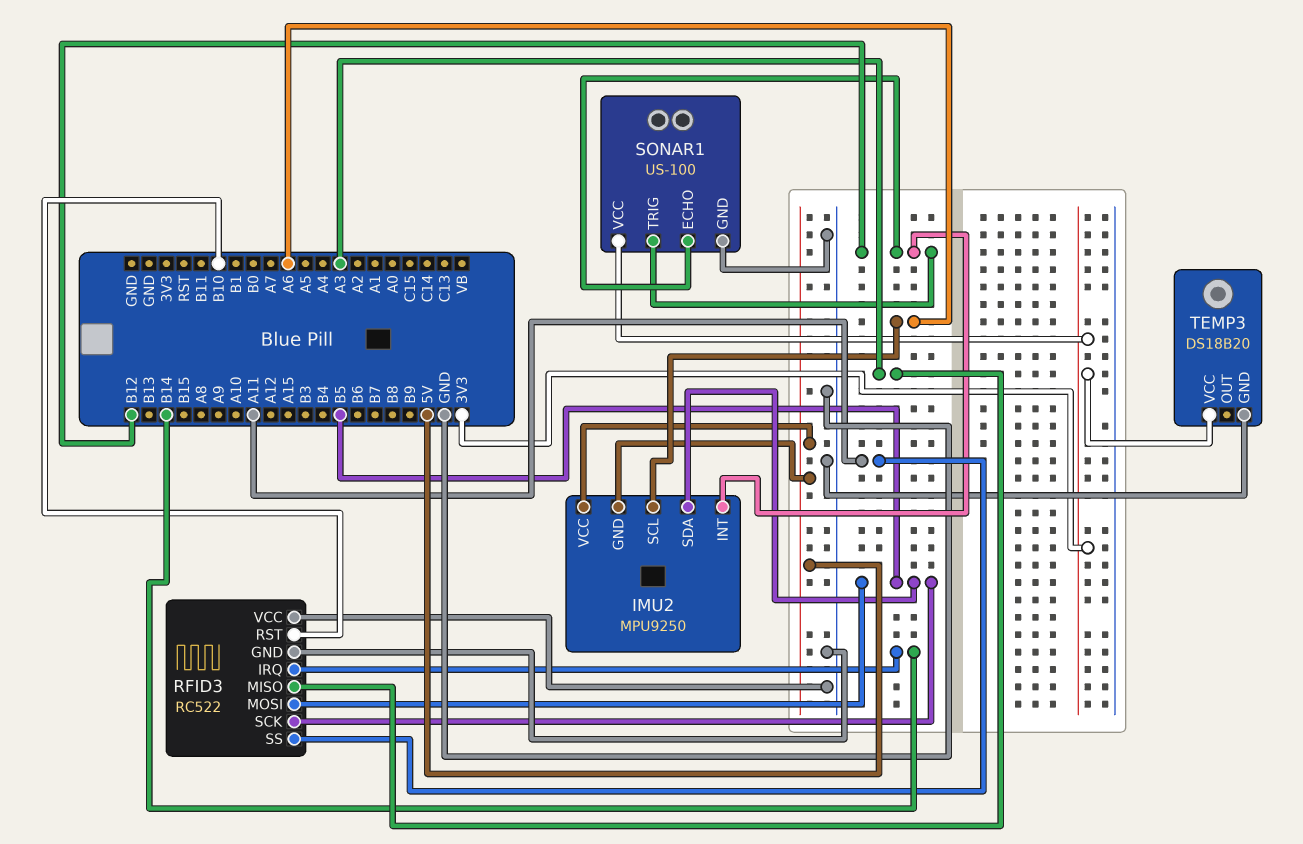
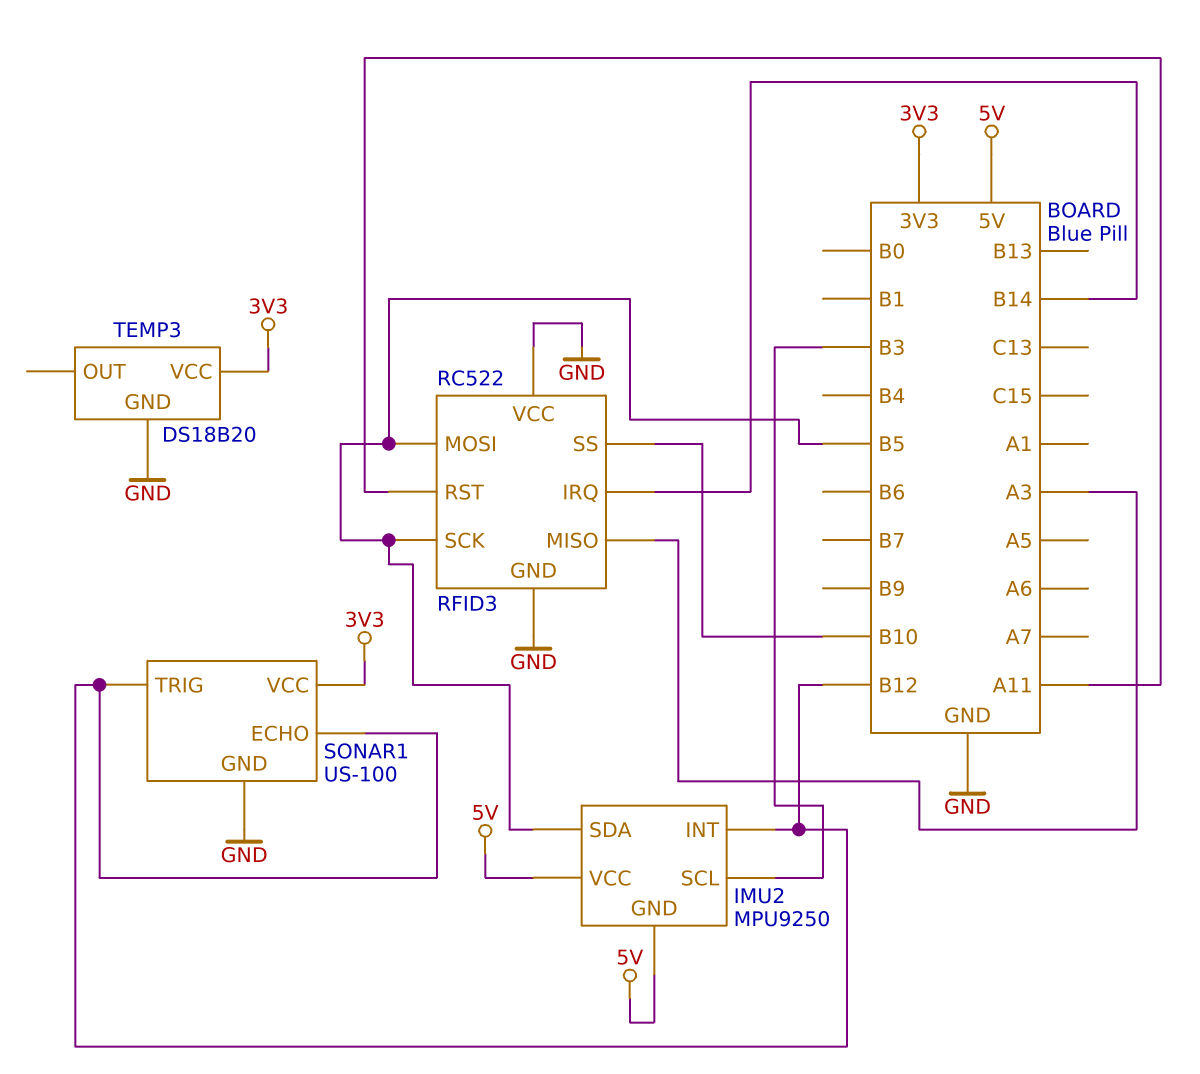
IMU2 pin SCL: A6 -> B3
RFID3 pin RST: B10 -> A11
RFID3 pin SS: A11 -> B10

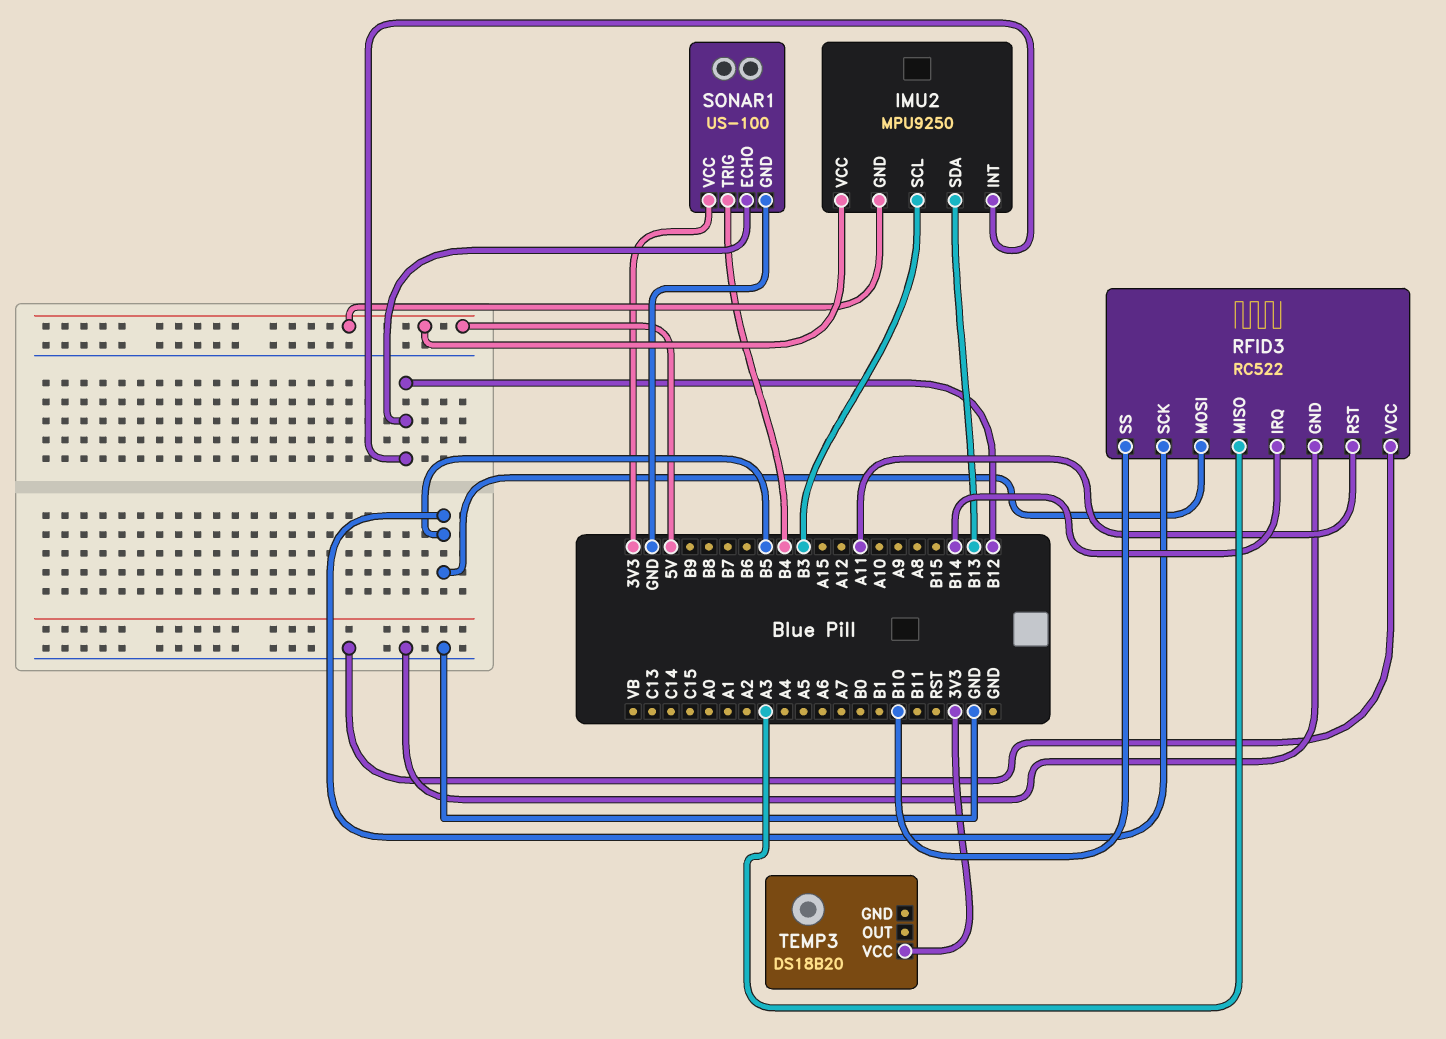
IMU2 pin SDA: B5 -> B13
SONAR1 pin TRIG: B12 -> B4
TEMP3 pin GND: GND -> none

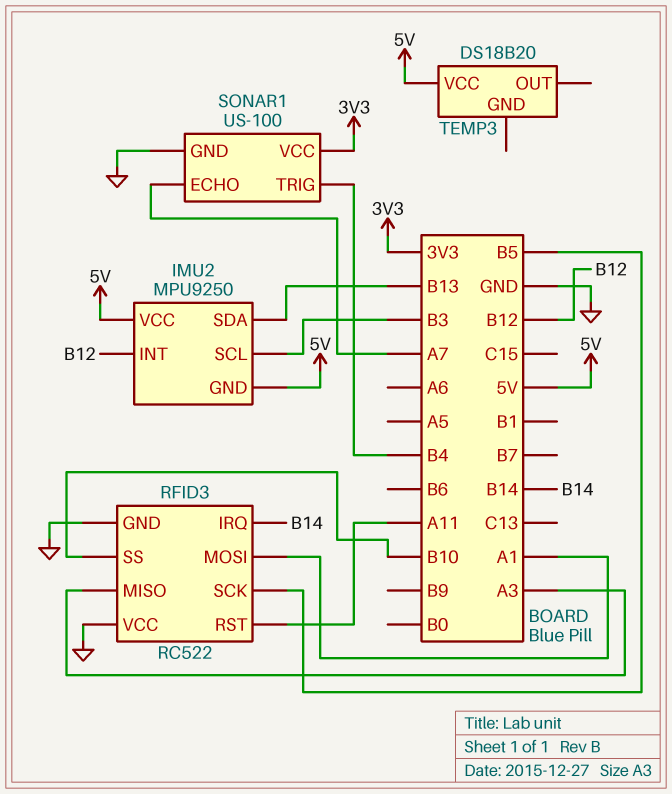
RFID3 pin MOSI: B5 -> A1
SONAR1 pin ECHO: B12 -> A7
TEMP3 pin VCC: 3V3 -> 5V

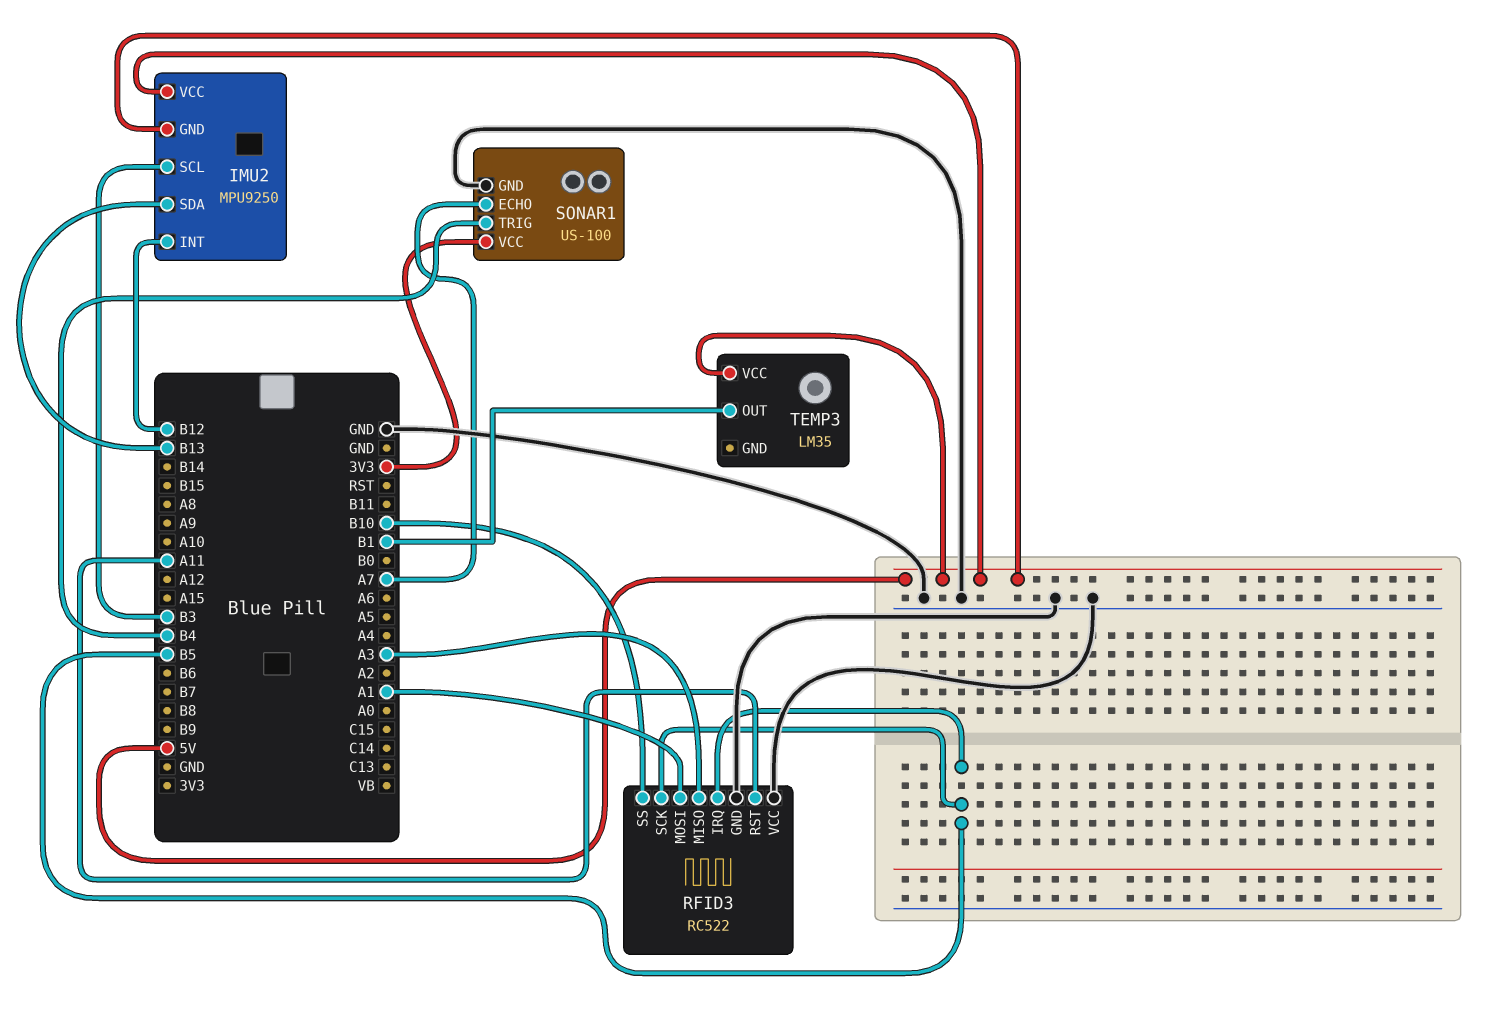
RFID3 pin IRQ: B14 -> B5
TEMP3: DS18B20 -> LM35
TEMP3 pin OUT: none -> B1

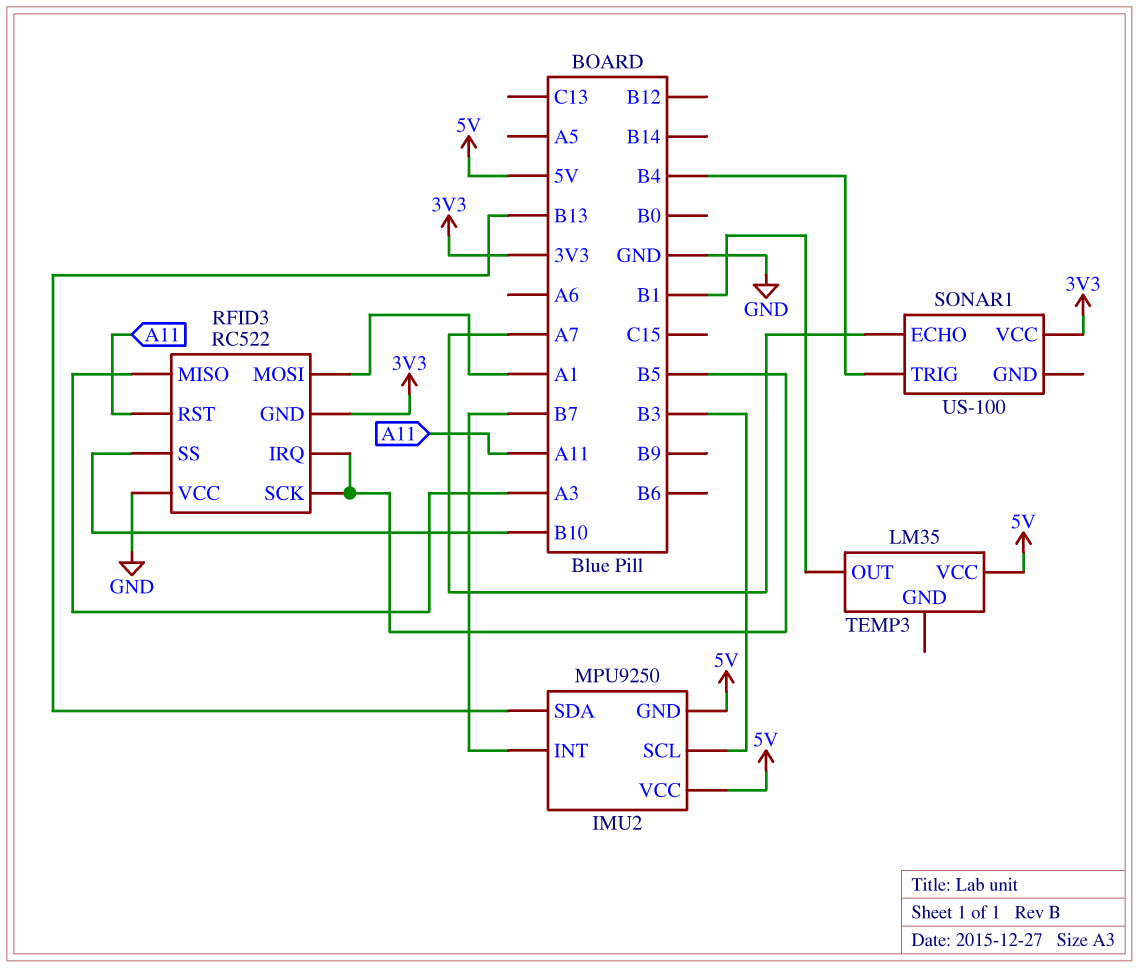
IMU2 pin INT: B12 -> B7
RFID3 pin GND: GND -> 3V3
SONAR1 pin GND: GND -> none

